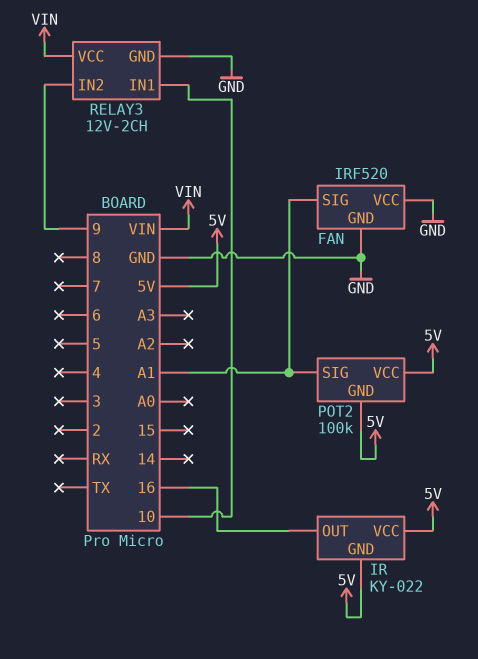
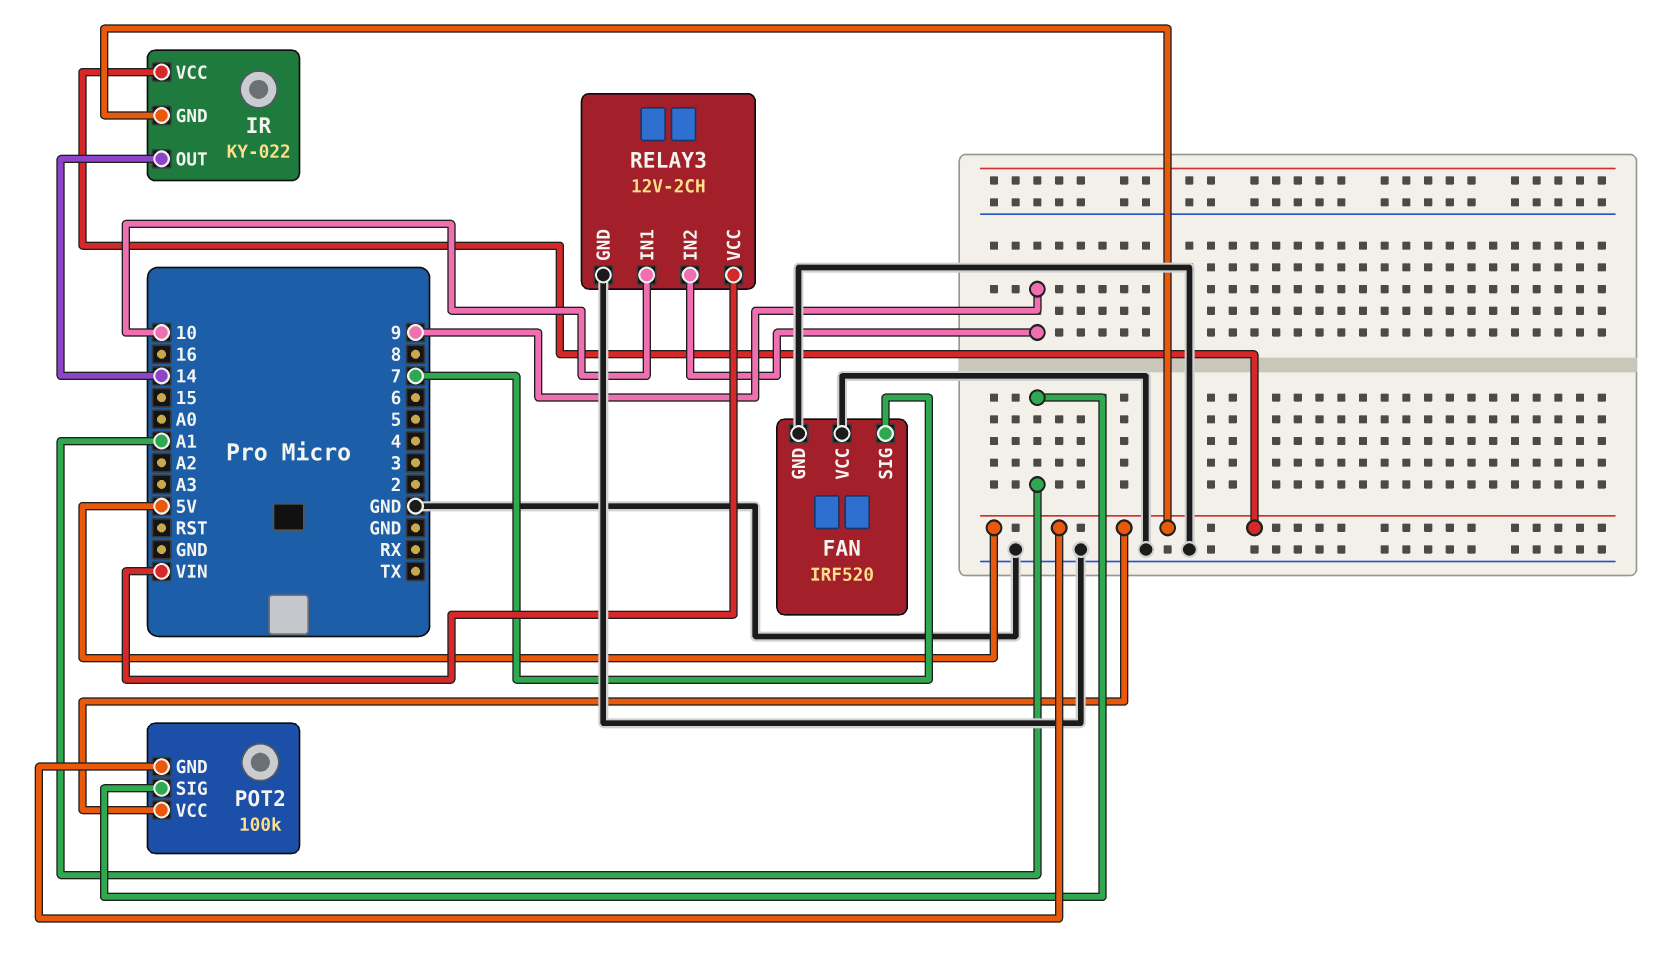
FAN pin SIG: A1 -> 7
IR pin OUT: 16 -> 14

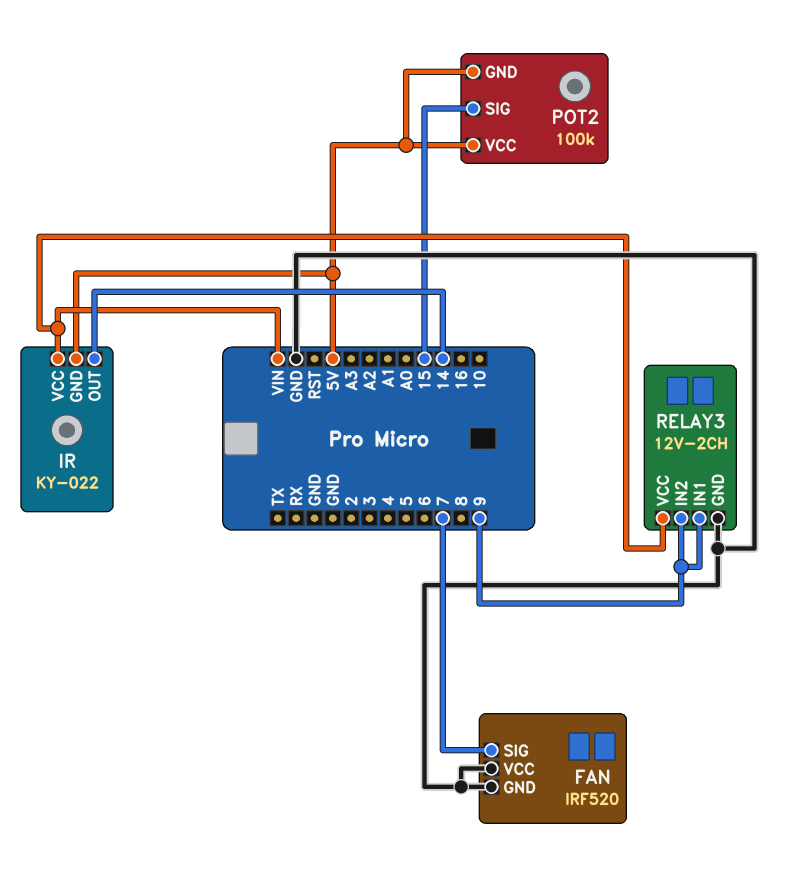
IR pin VCC: 5V -> VIN
POT2 pin SIG: A1 -> 15
RELAY3 pin IN1: 10 -> 9

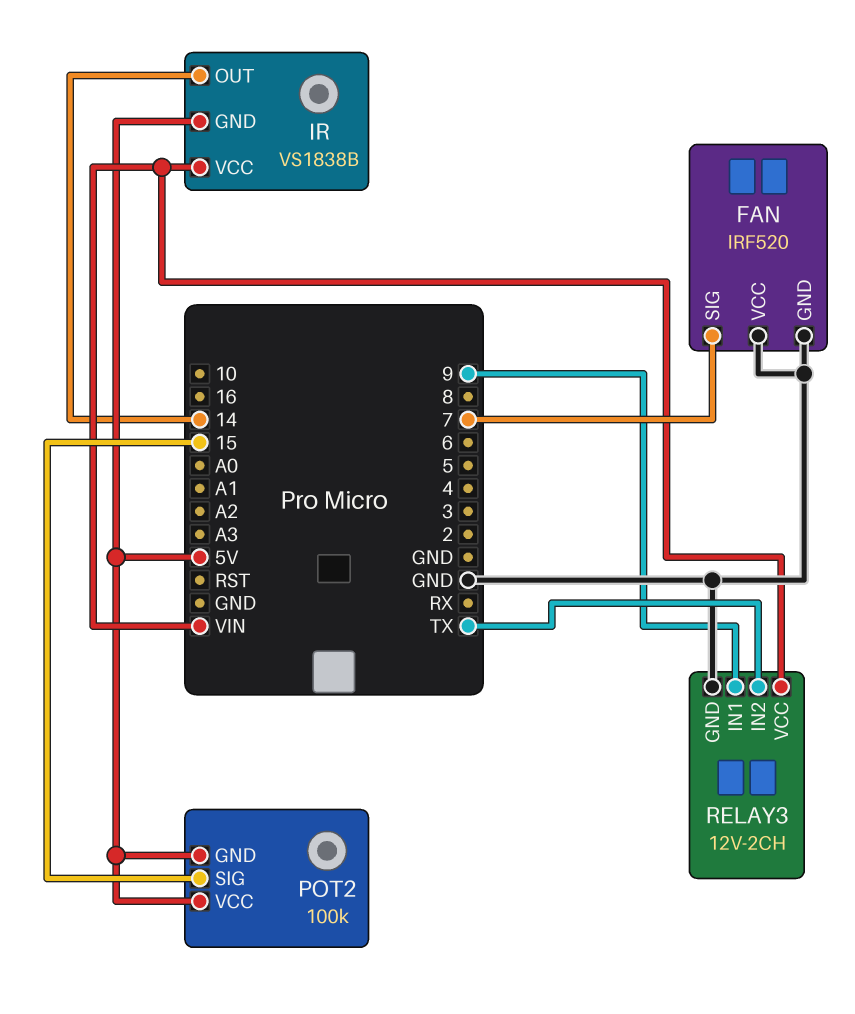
IR: KY-022 -> VS1838B
RELAY3 pin IN2: 9 -> TX

